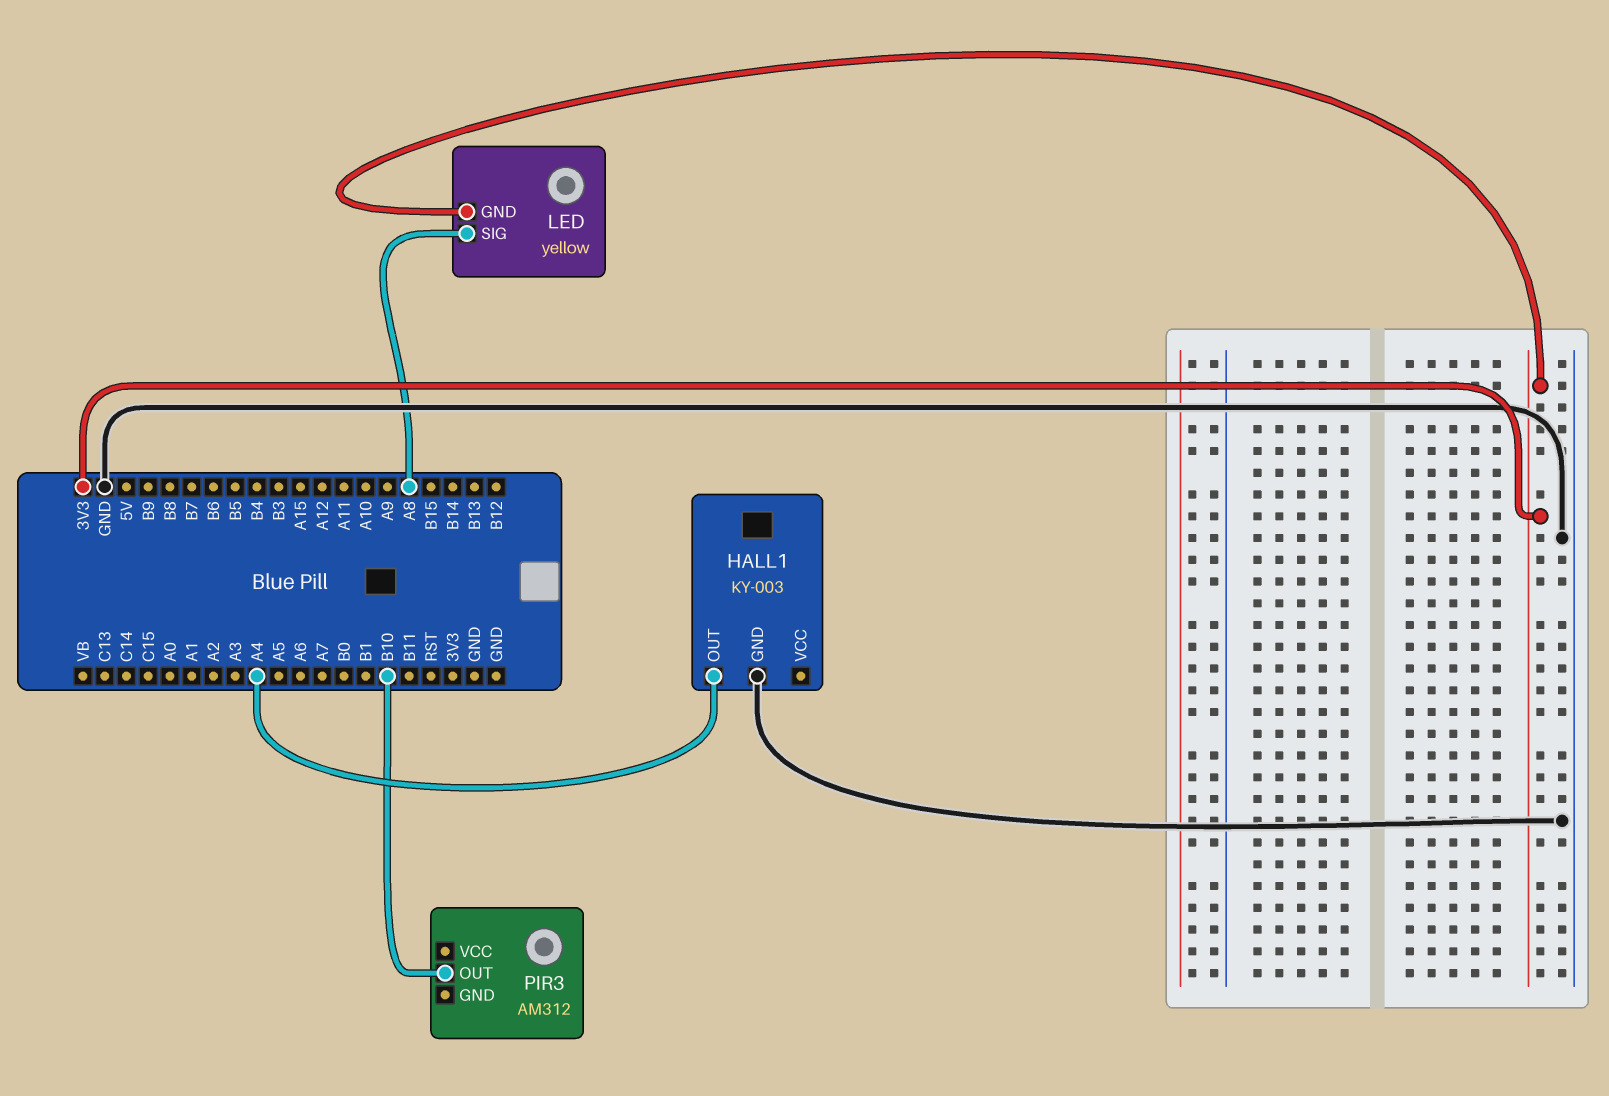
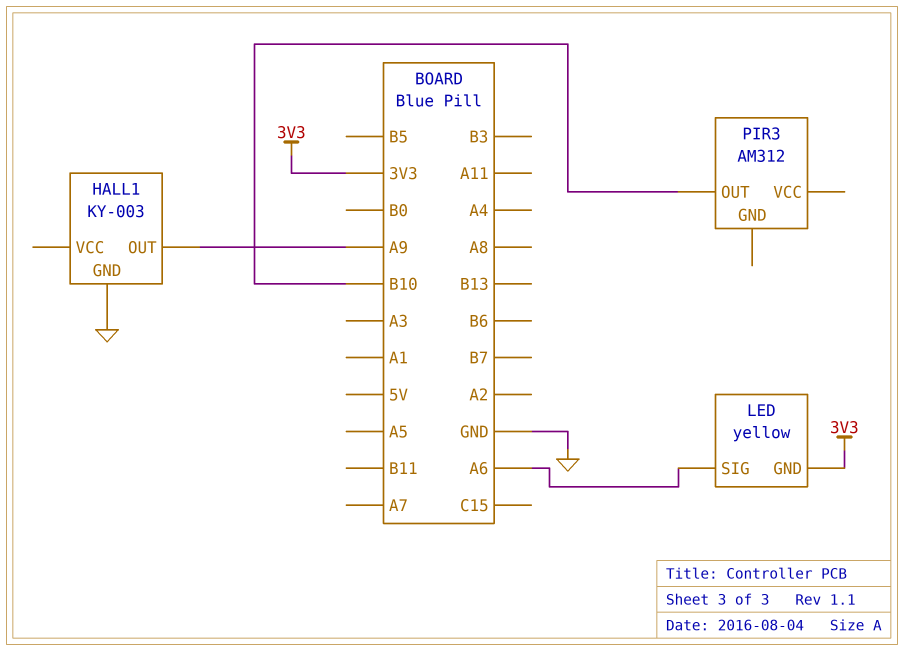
HALL1 pin OUT: A4 -> A9
LED pin SIG: A8 -> A6

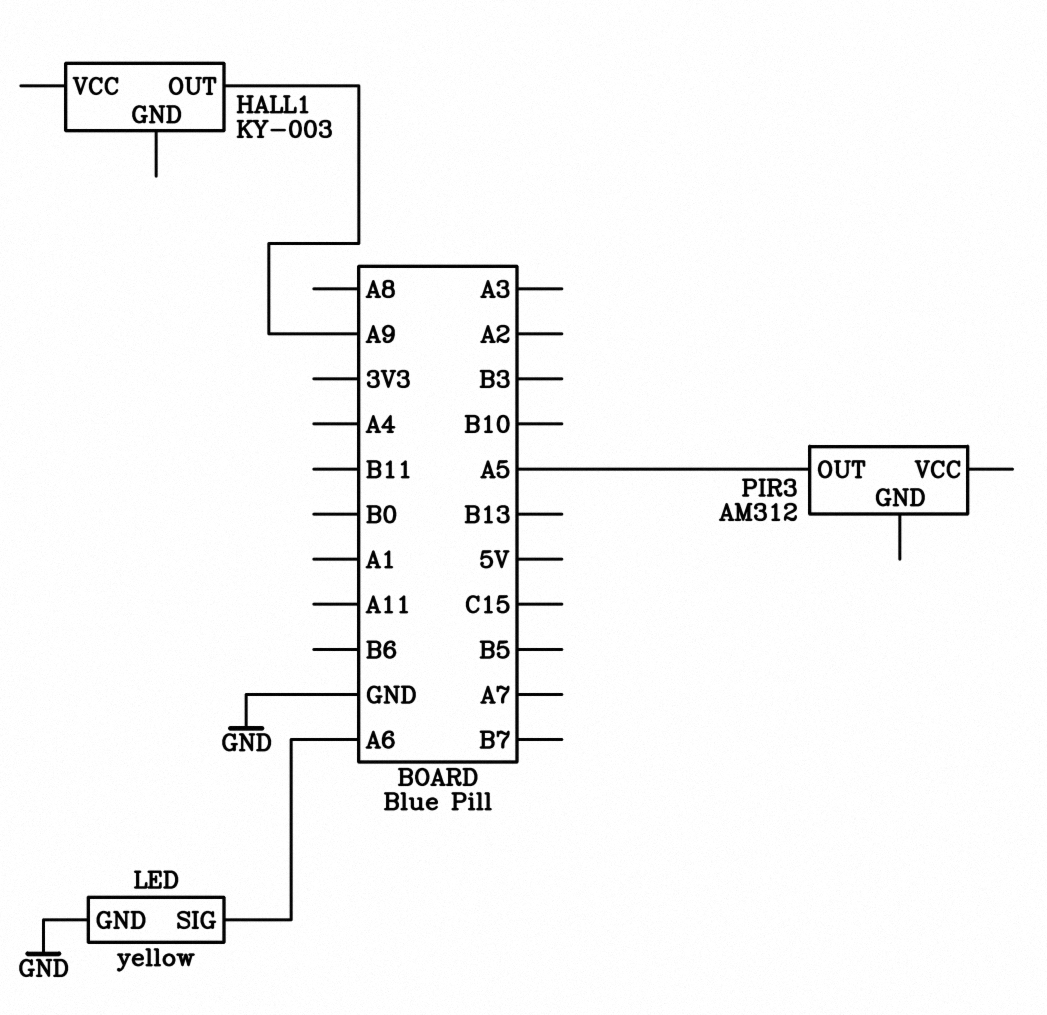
HALL1 pin GND: GND -> none
LED pin GND: 3V3 -> GND
PIR3 pin OUT: B10 -> A5

